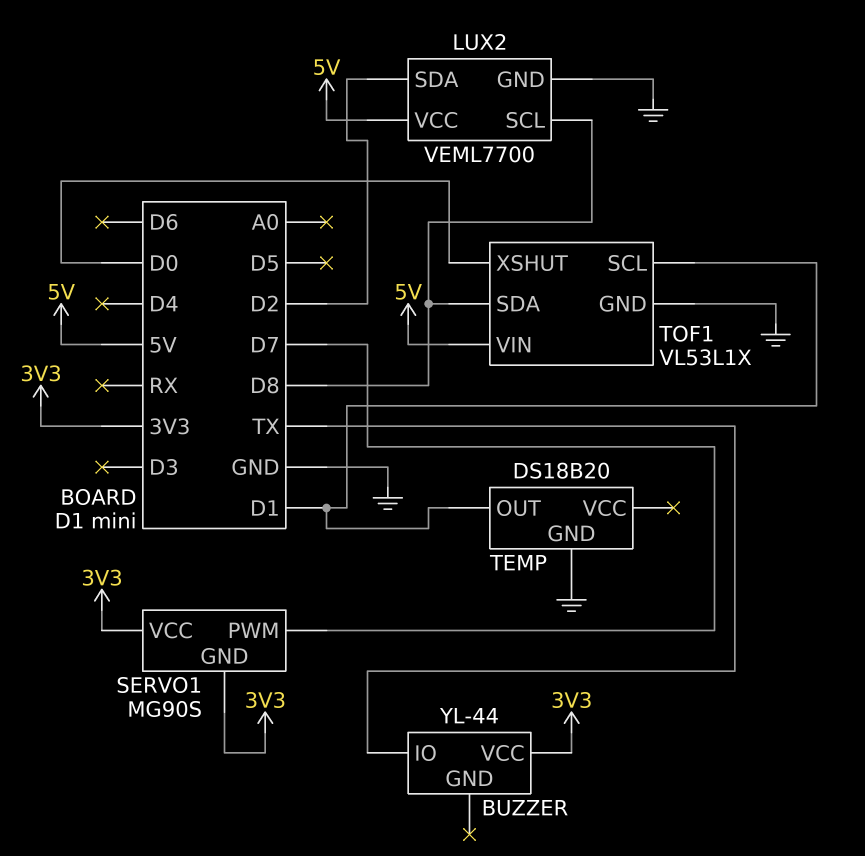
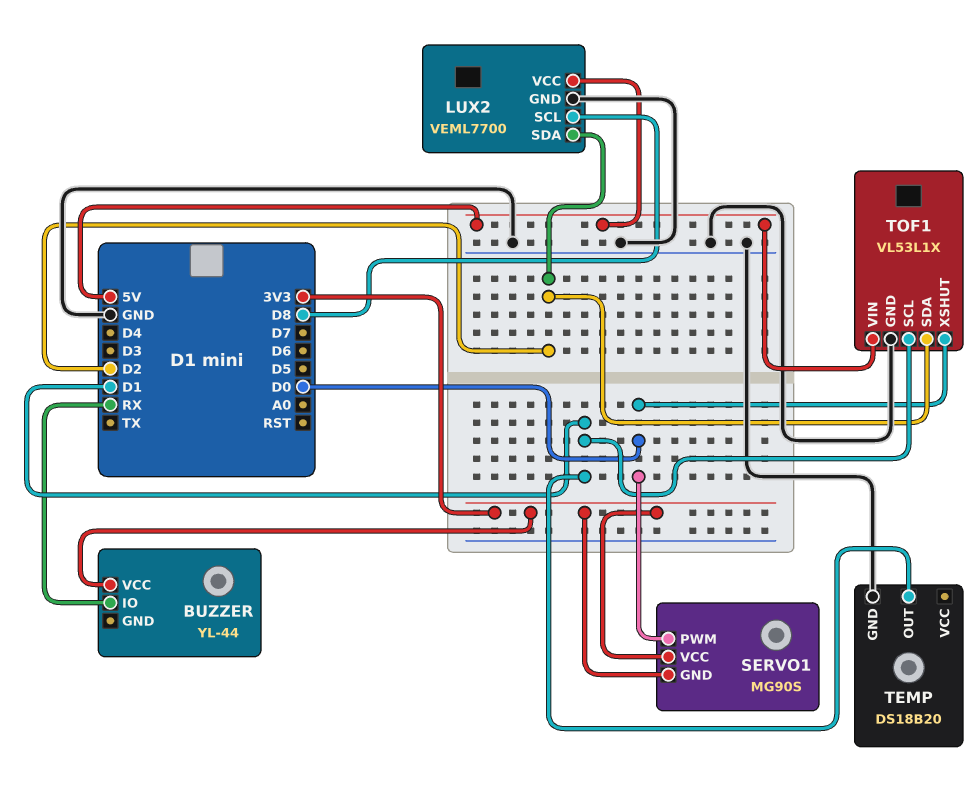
BUZZER pin IO: TX -> RX
SERVO1 pin PWM: D7 -> D0
TOF1 pin SDA: D8 -> D2

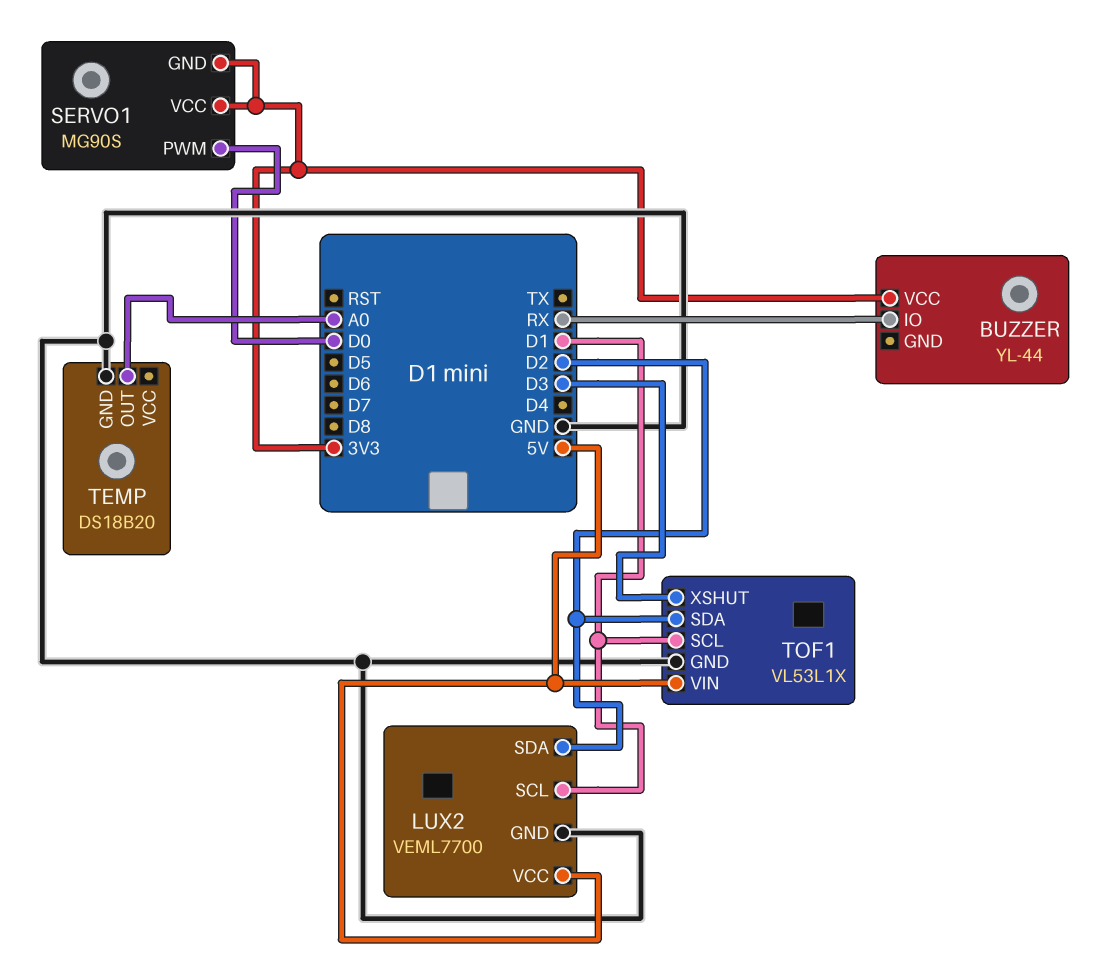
LUX2 pin SCL: D8 -> D1
TEMP pin OUT: D1 -> A0
TOF1 pin XSHUT: D0 -> D3

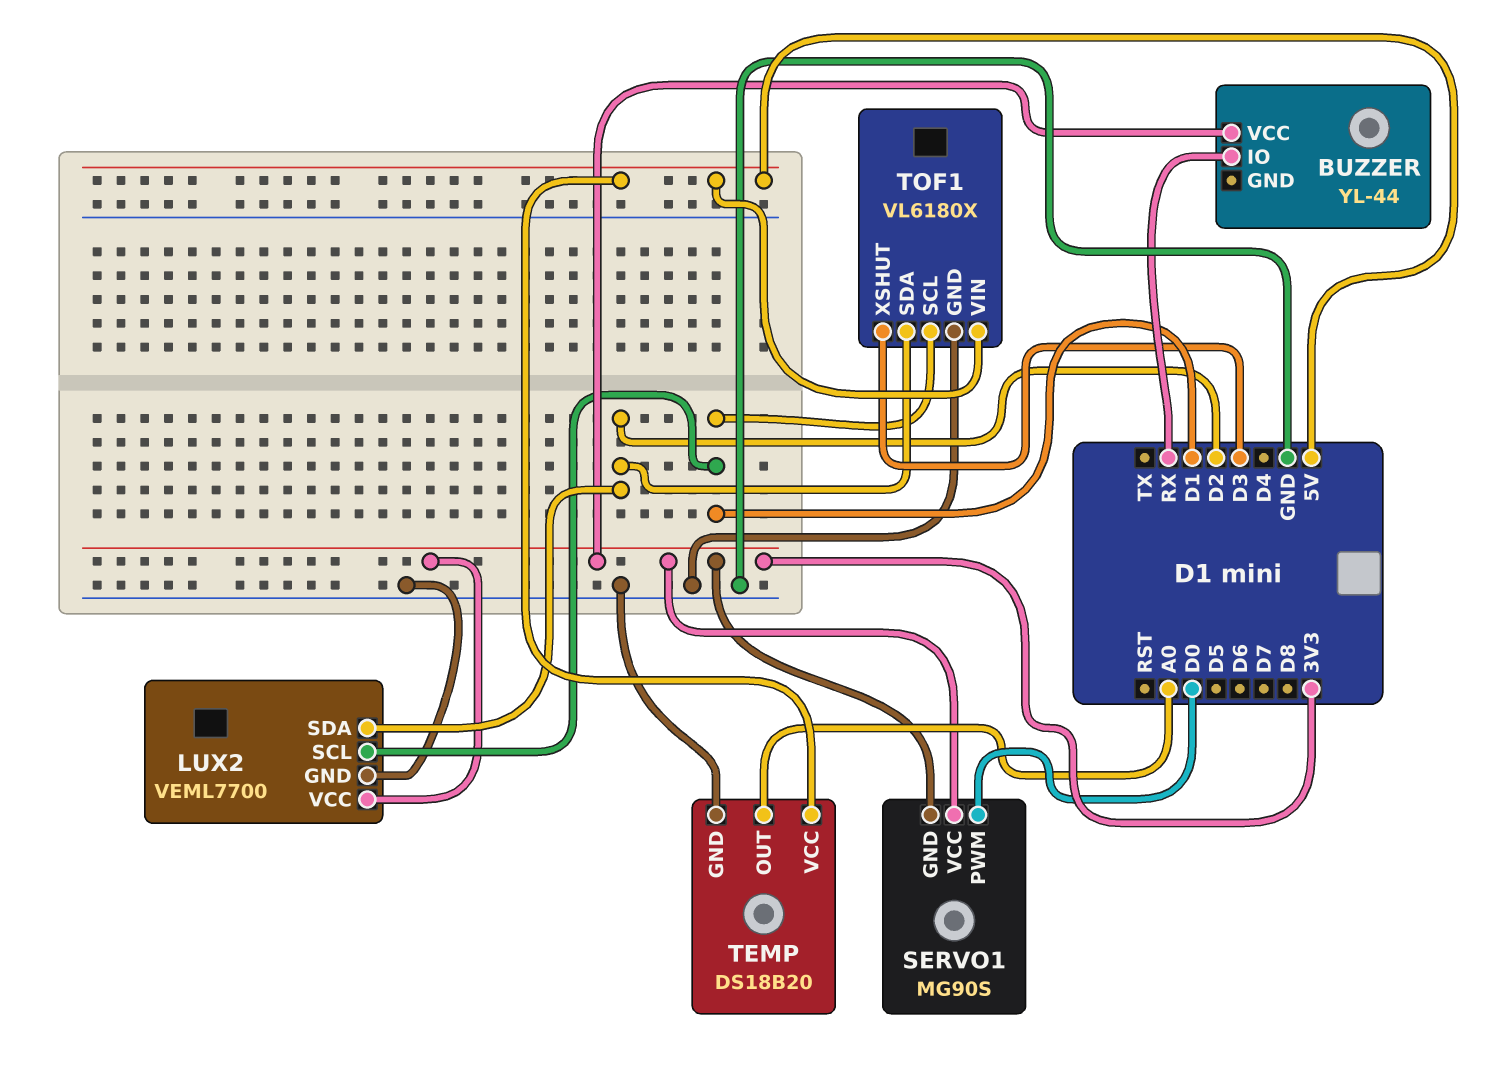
LUX2 pin VCC: 5V -> 3V3
TEMP pin VCC: none -> 5V
TOF1: VL53L1X -> VL6180X

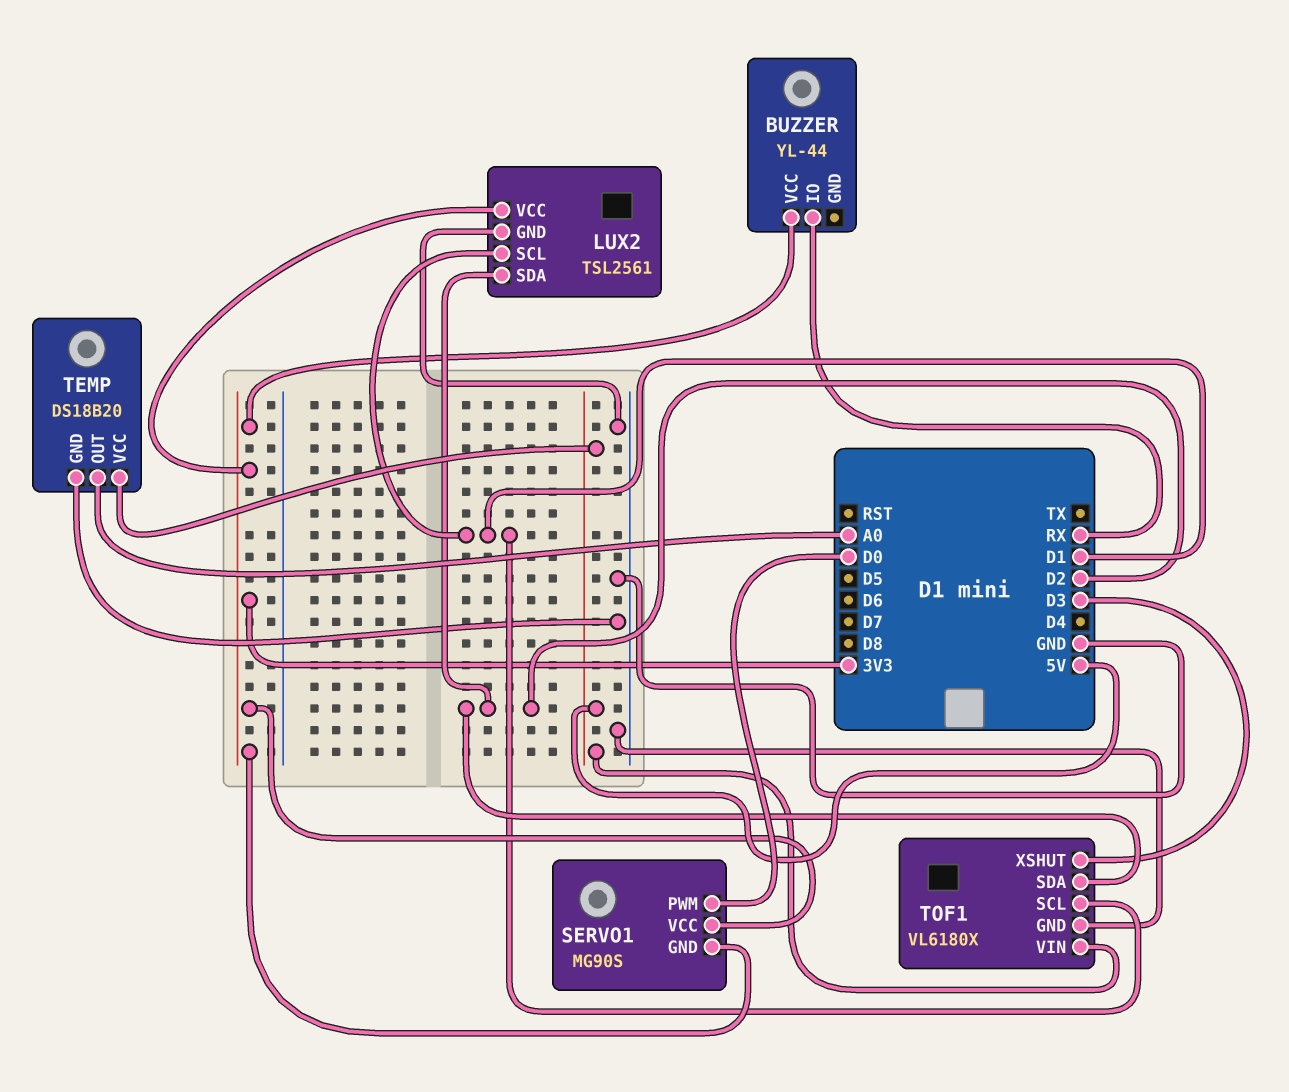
LUX2: VEML7700 -> TSL2561

